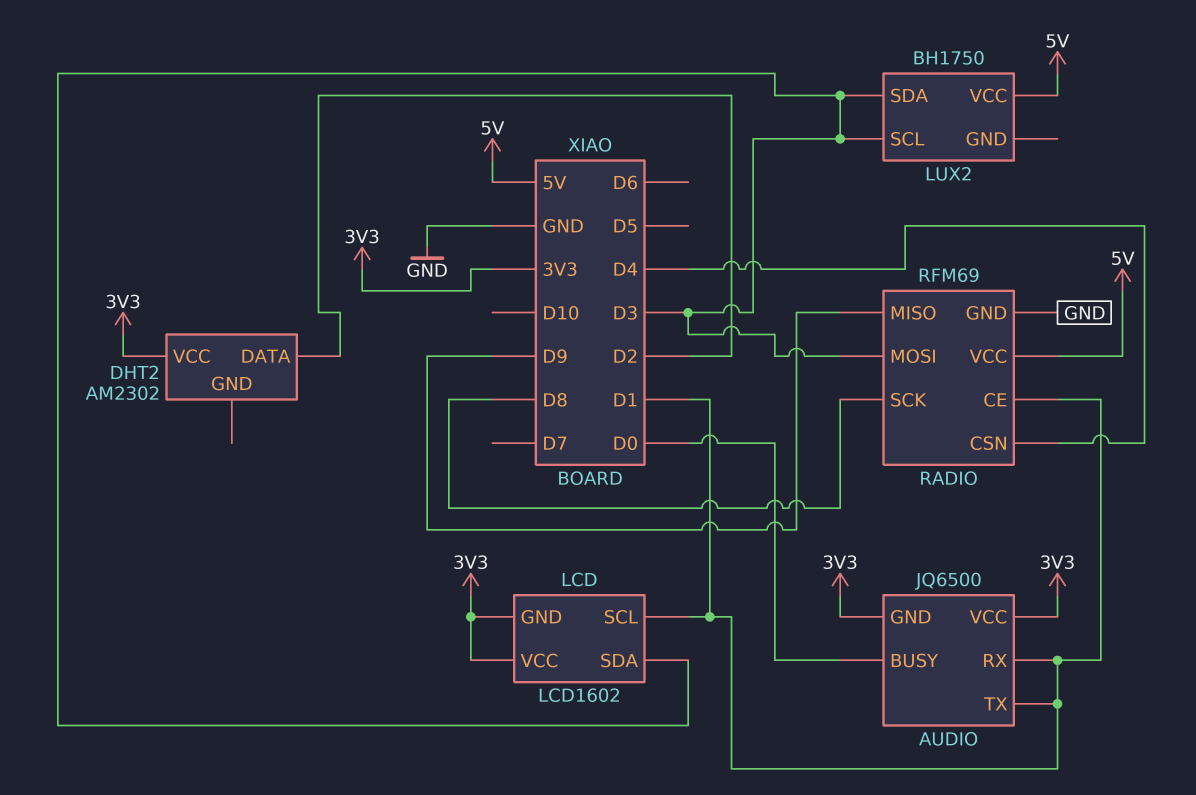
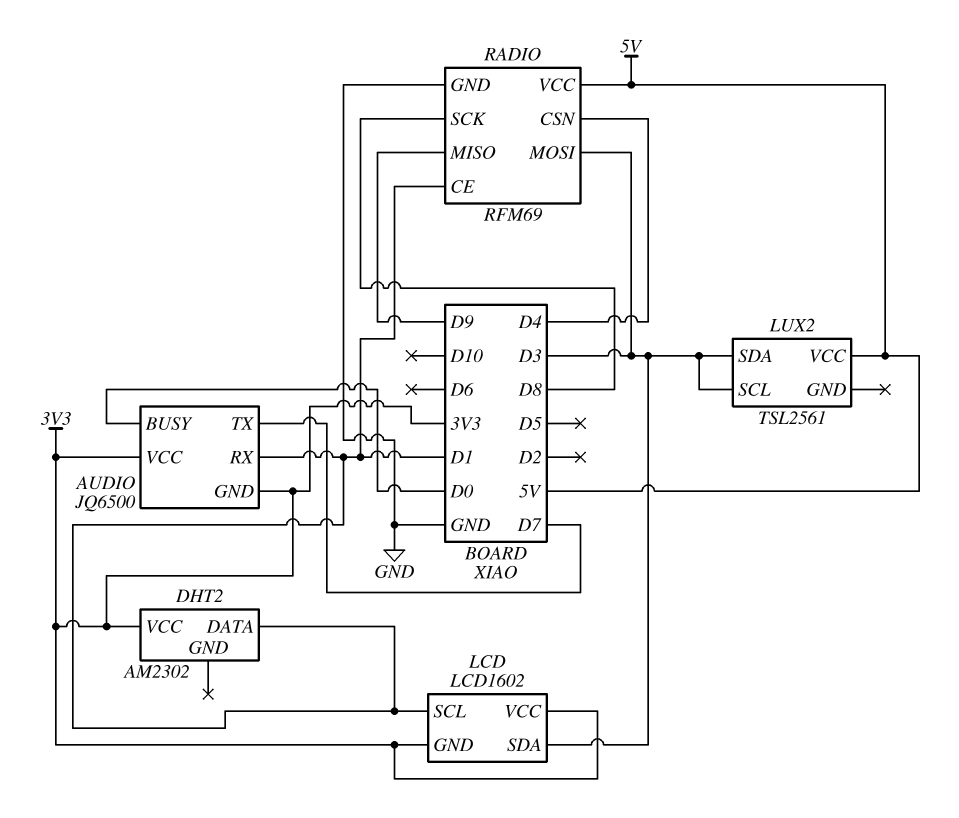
AUDIO pin TX: D1 -> D7
DHT2 pin DATA: D2 -> D1
LUX2: BH1750 -> TSL2561

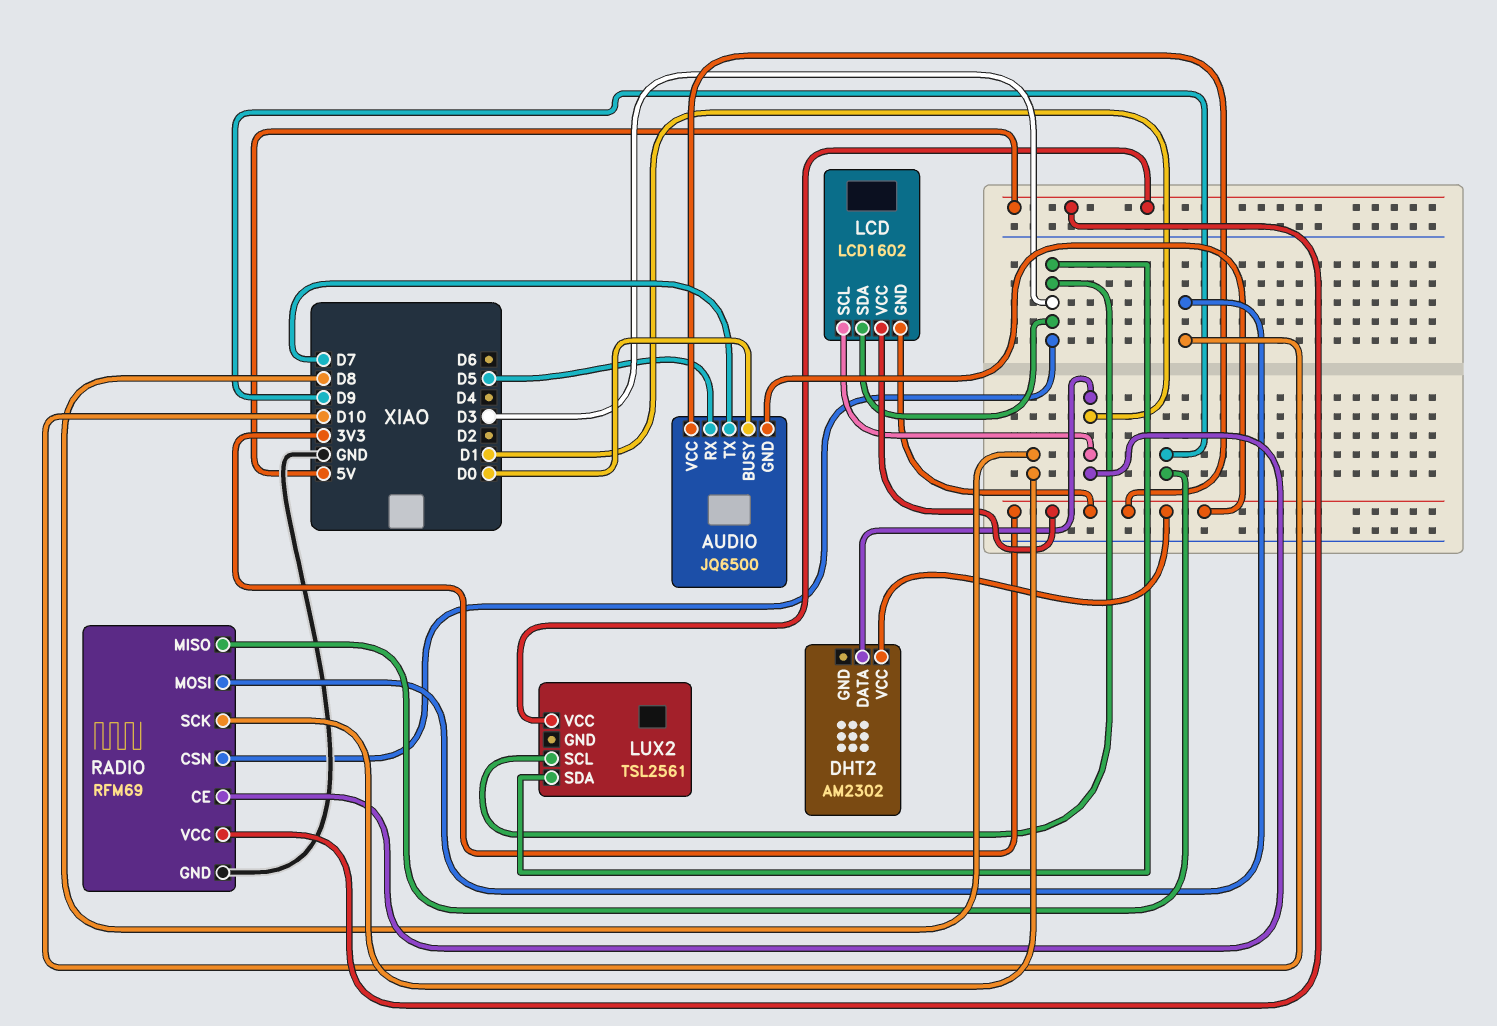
AUDIO pin RX: D1 -> D5
RADIO pin CSN: D4 -> D3
RADIO pin MOSI: D3 -> D10

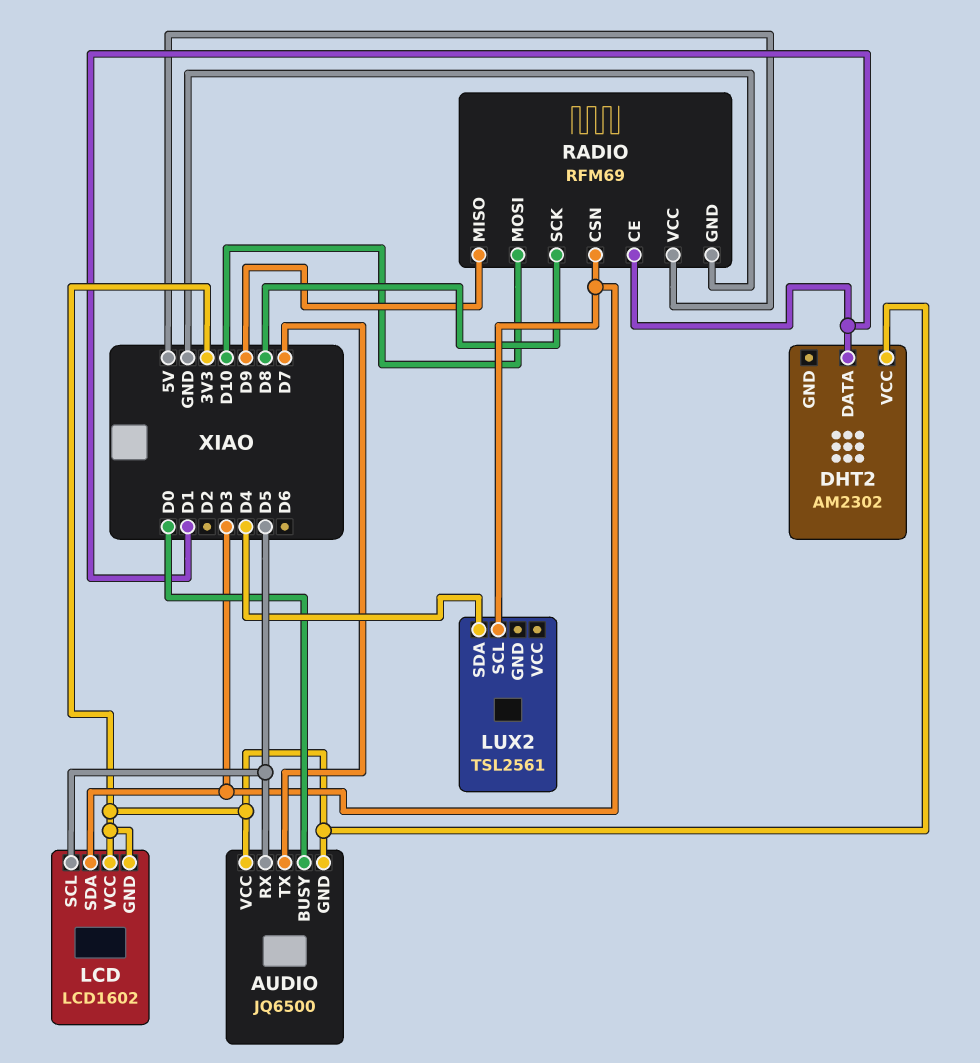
LCD pin SCL: D1 -> D5
LUX2 pin SDA: D3 -> D4
LUX2 pin VCC: 5V -> none

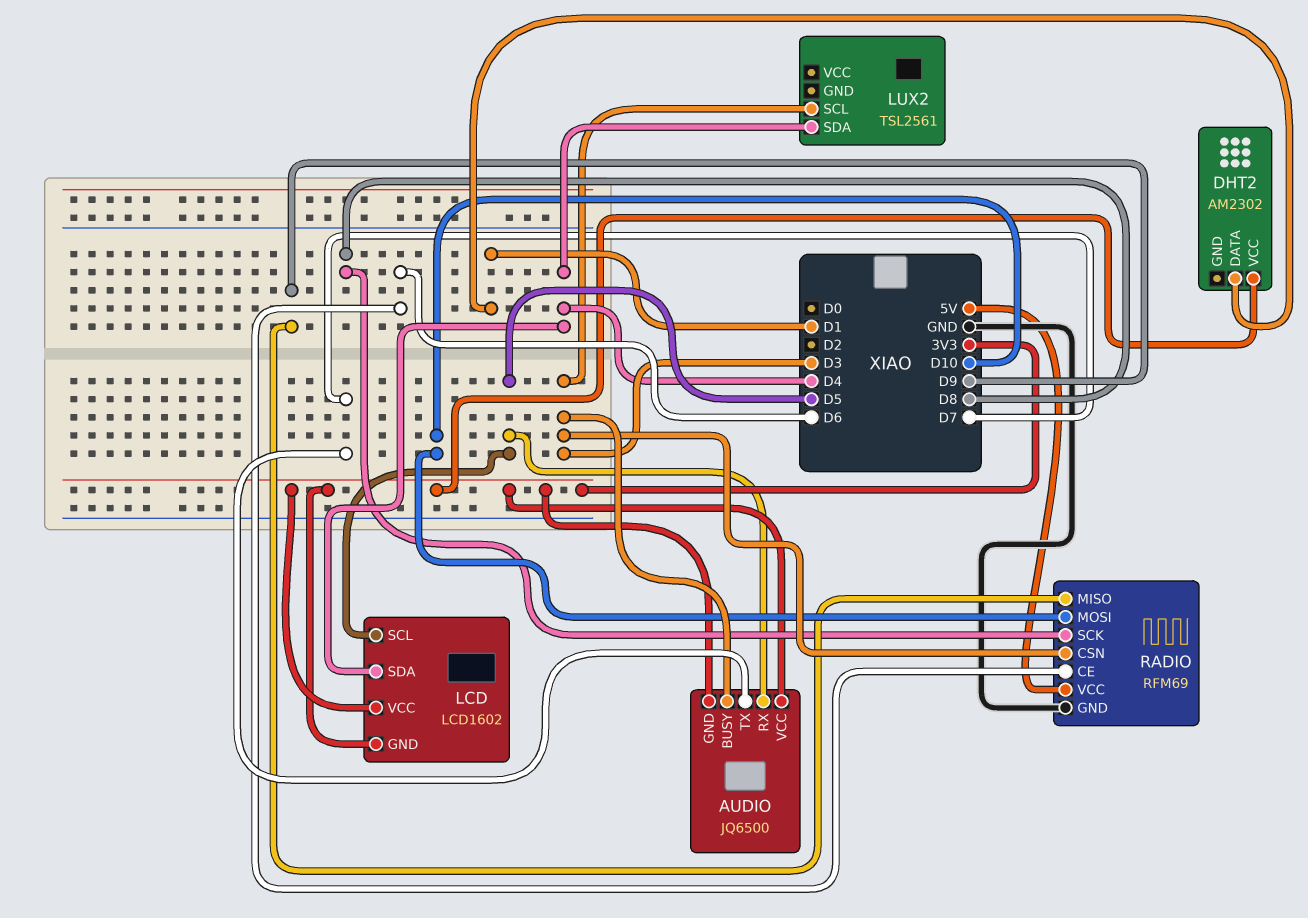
AUDIO pin BUSY: D0 -> D3
LCD pin SDA: D3 -> D4
RADIO pin CE: D1 -> D6

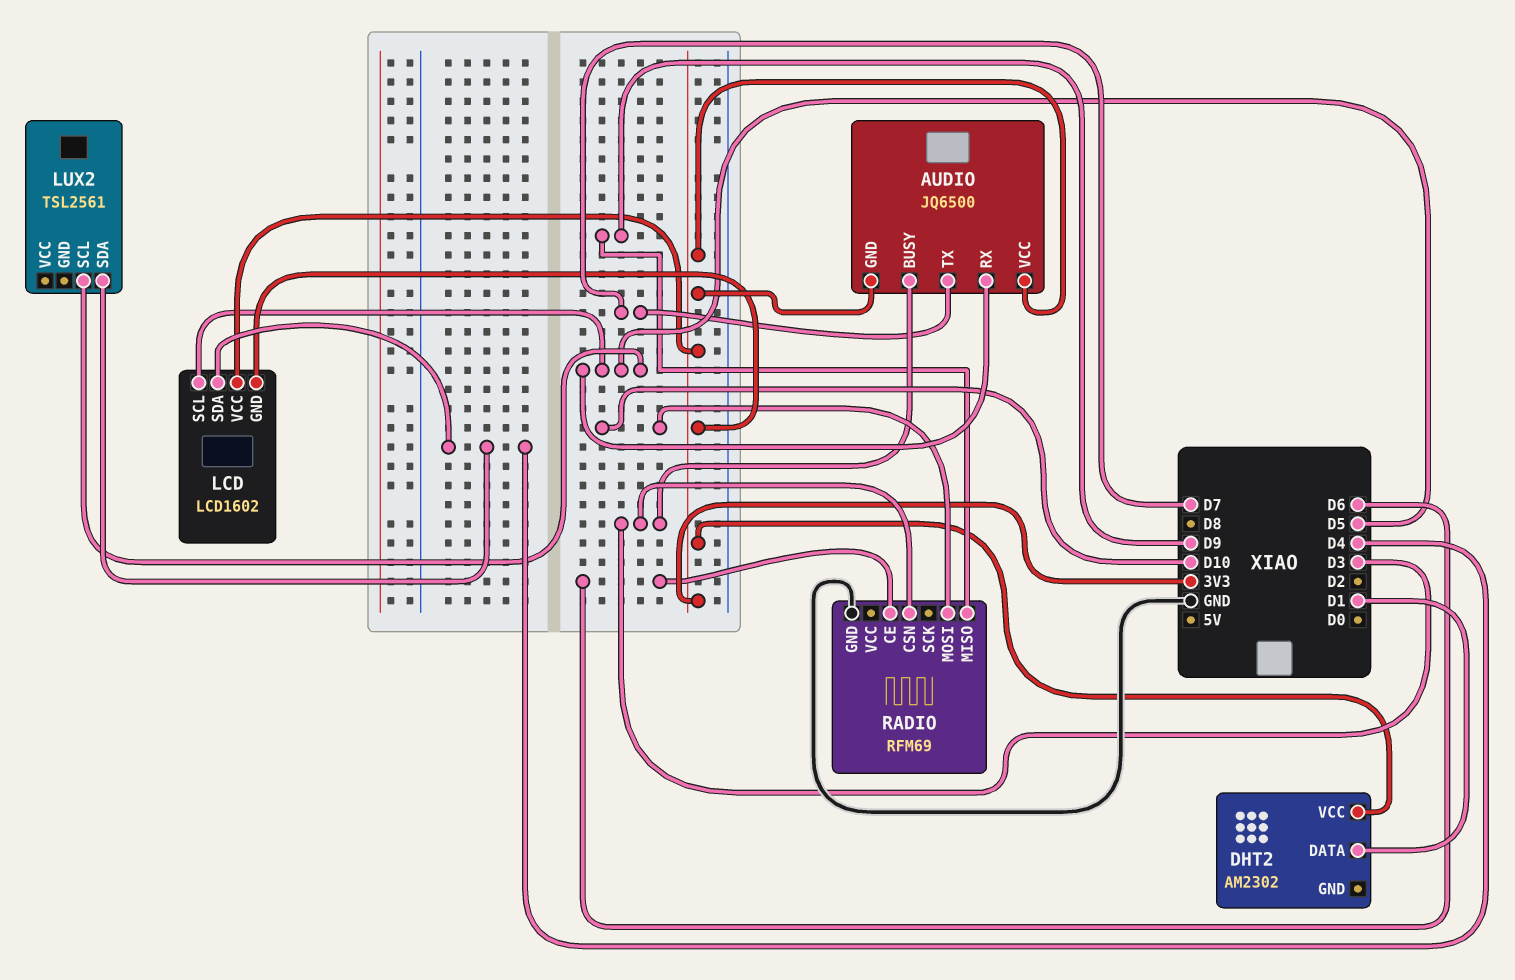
LUX2 pin SCL: D3 -> D5
RADIO pin SCK: D8 -> none
RADIO pin VCC: 5V -> none

